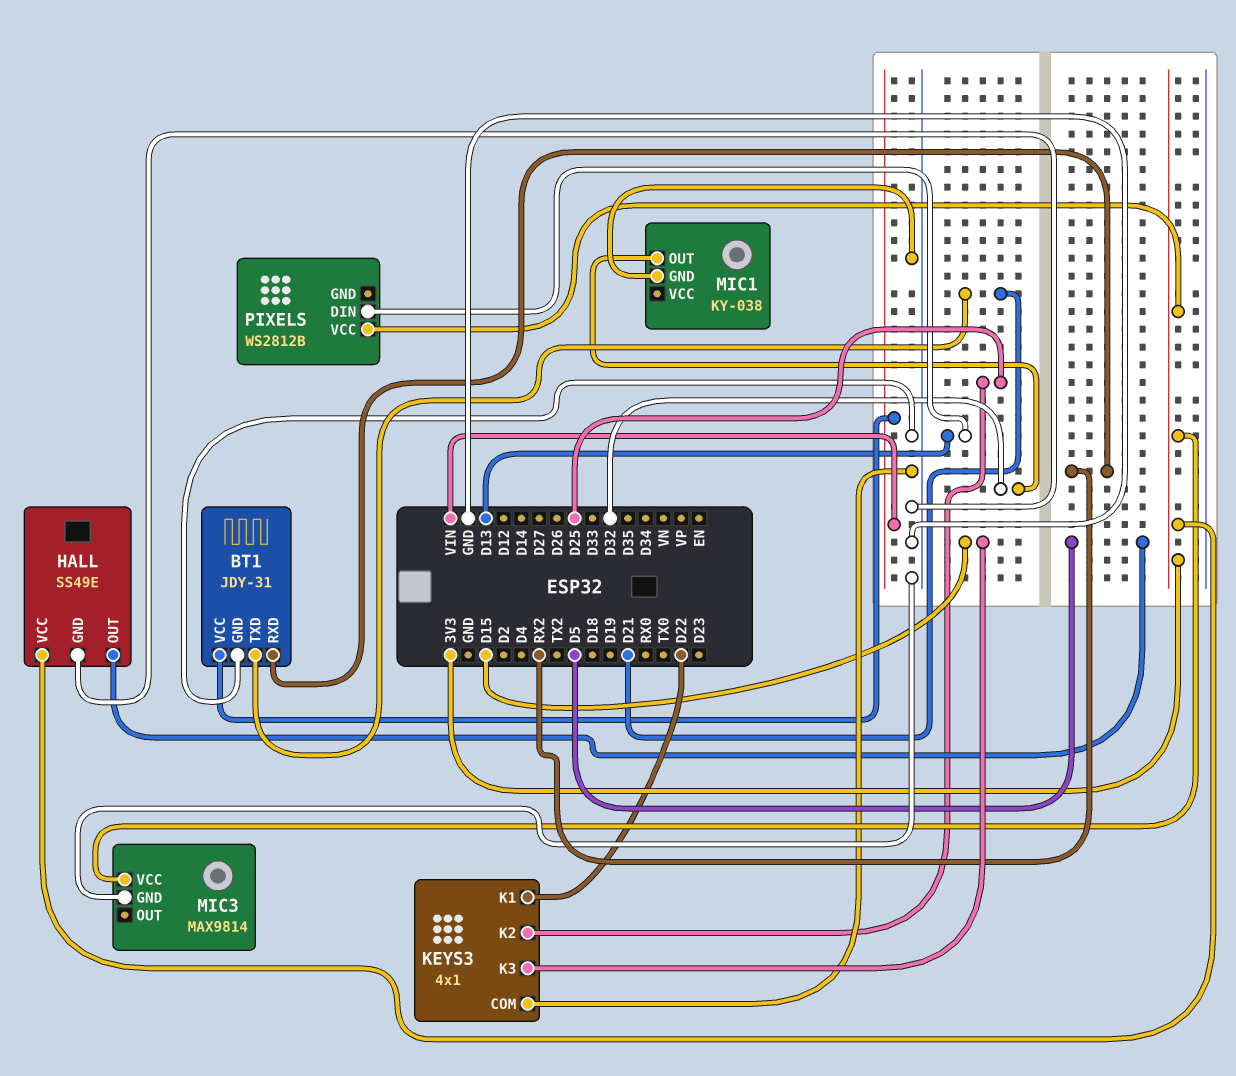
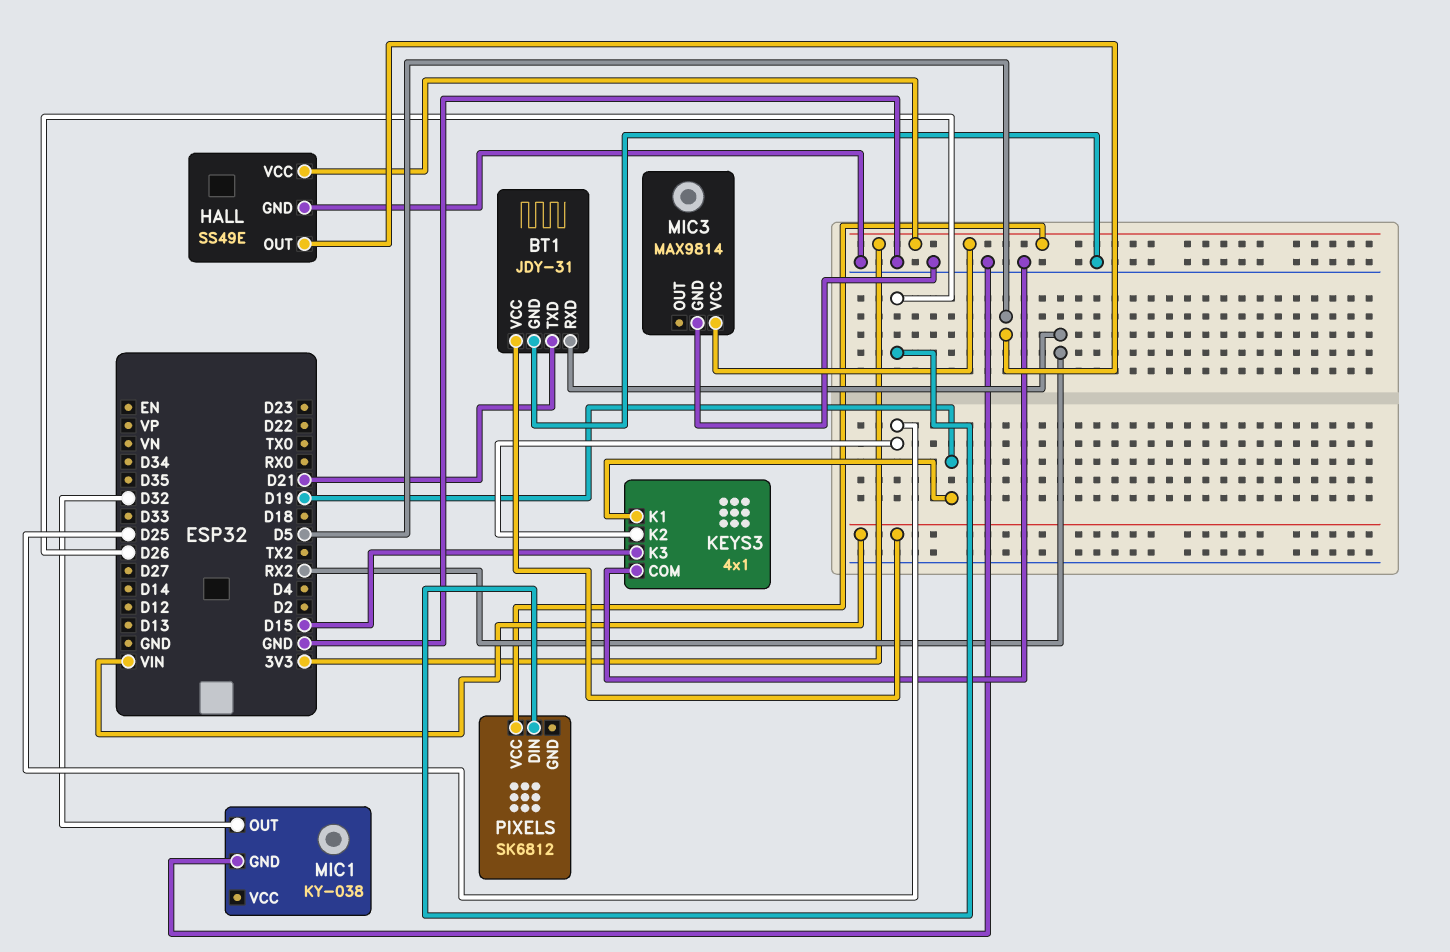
KEYS3 pin K1: D22 -> D19
PIXELS: WS2812B -> SK6812
PIXELS pin DIN: D13 -> D26

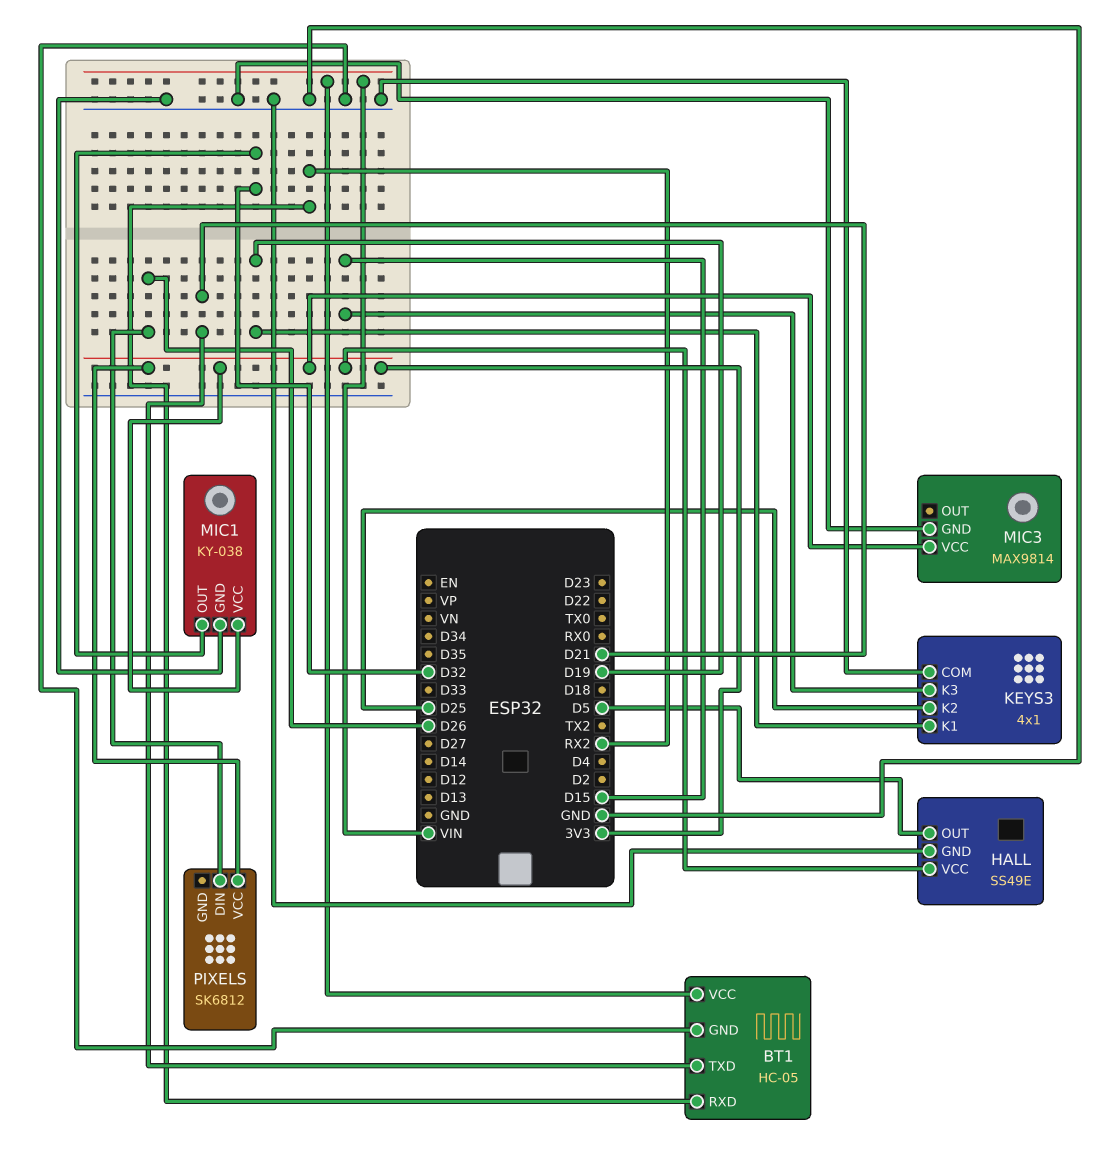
BT1: JDY-31 -> HC-05
MIC1 pin VCC: none -> 3V3

